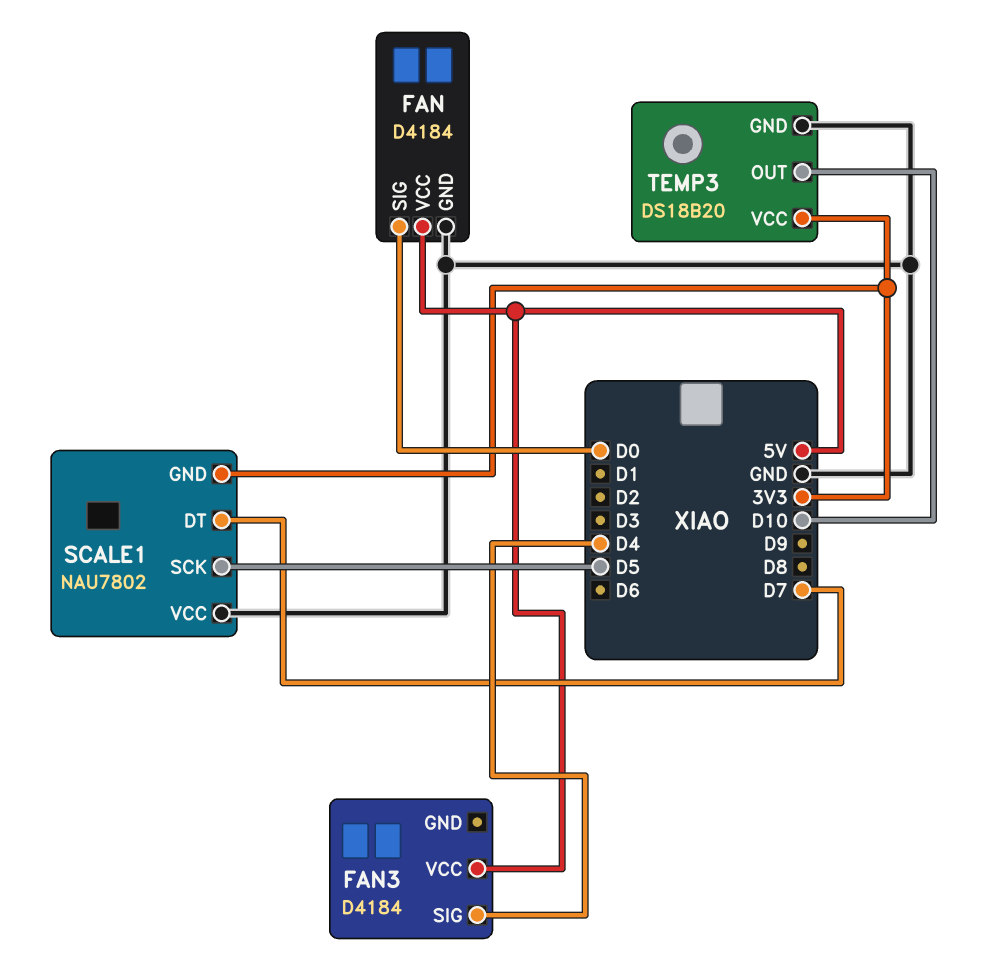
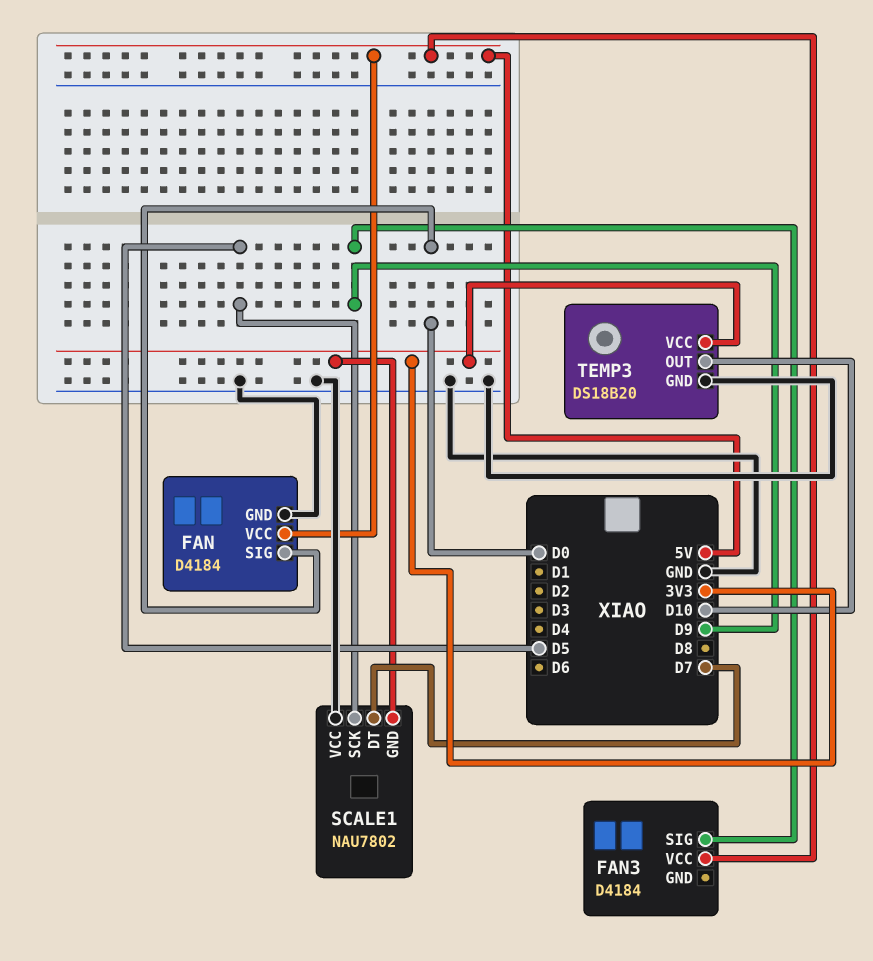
FAN3 pin SIG: D4 -> D9

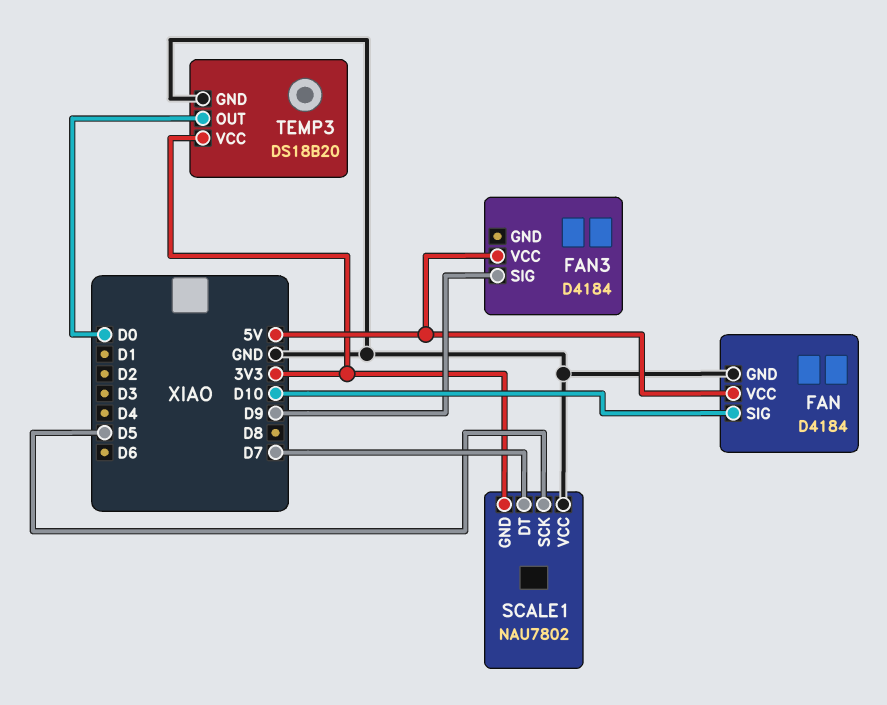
FAN pin SIG: D0 -> D10
TEMP3 pin OUT: D10 -> D0

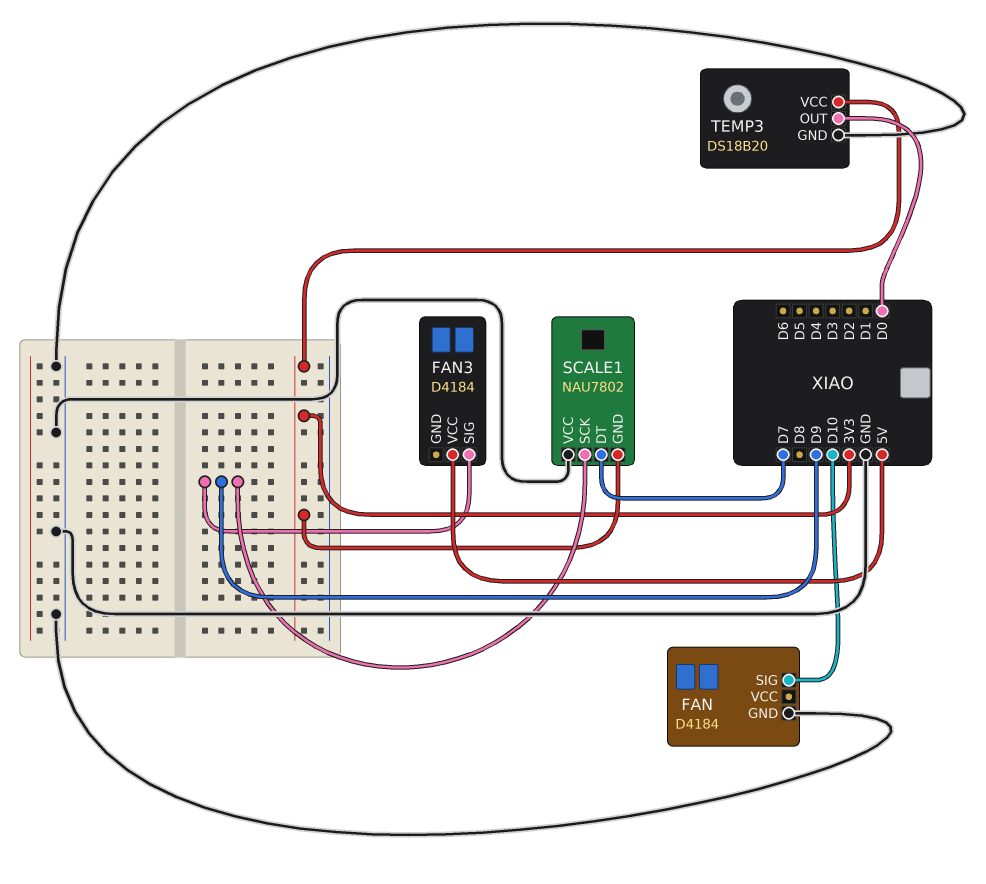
FAN pin VCC: 5V -> none
SCALE1 pin SCK: D5 -> D9

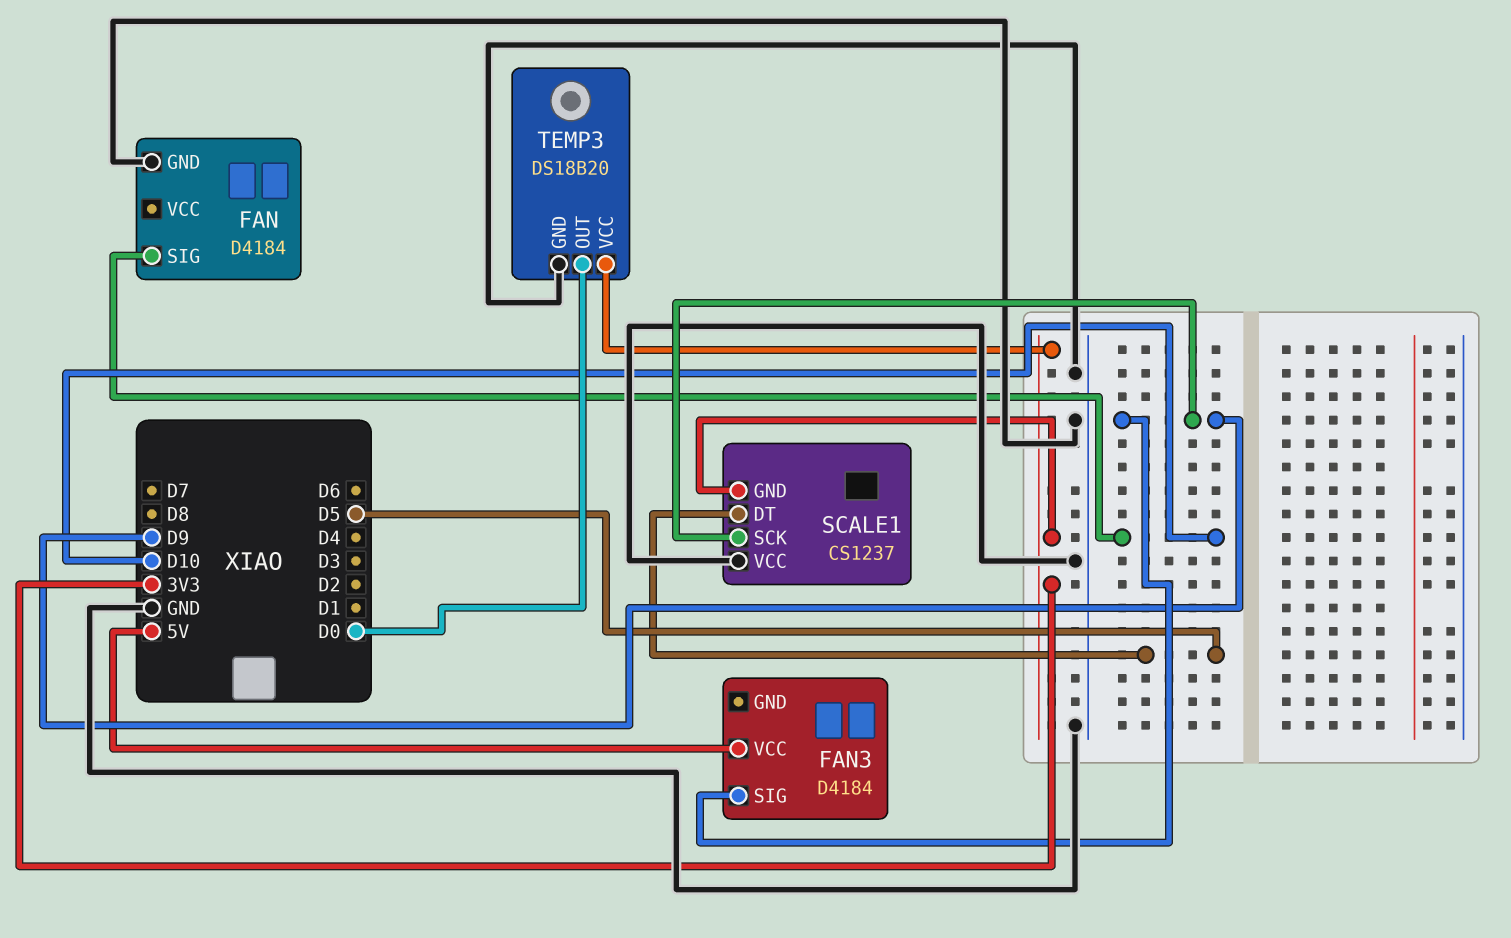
SCALE1: NAU7802 -> CS1237
SCALE1 pin DT: D7 -> D5

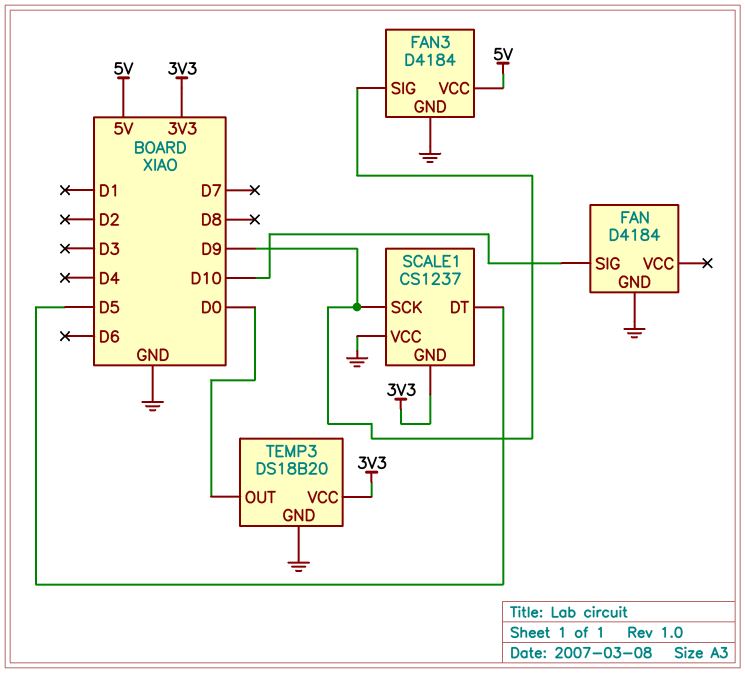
FAN3 pin GND: none -> GND

